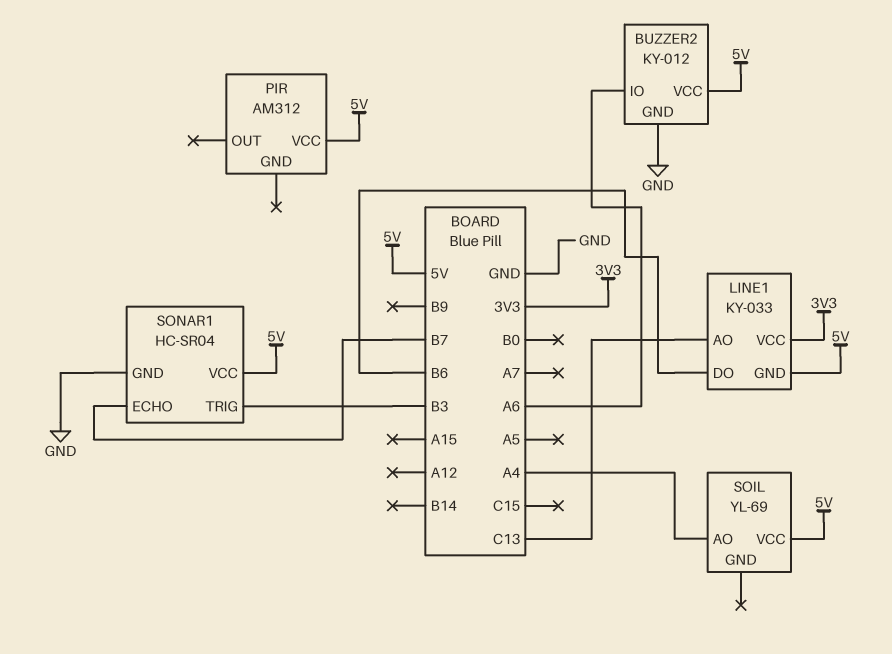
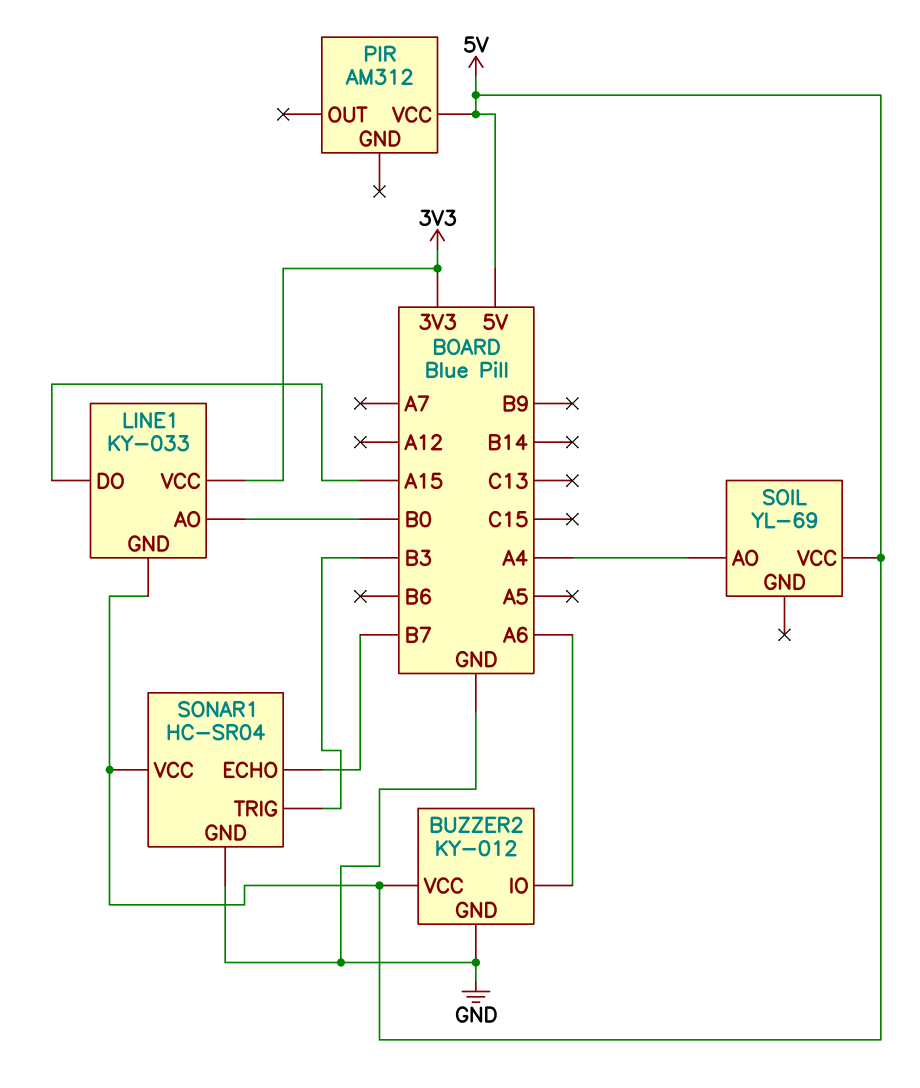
LINE1 pin AO: C13 -> B0
LINE1 pin DO: B6 -> A15

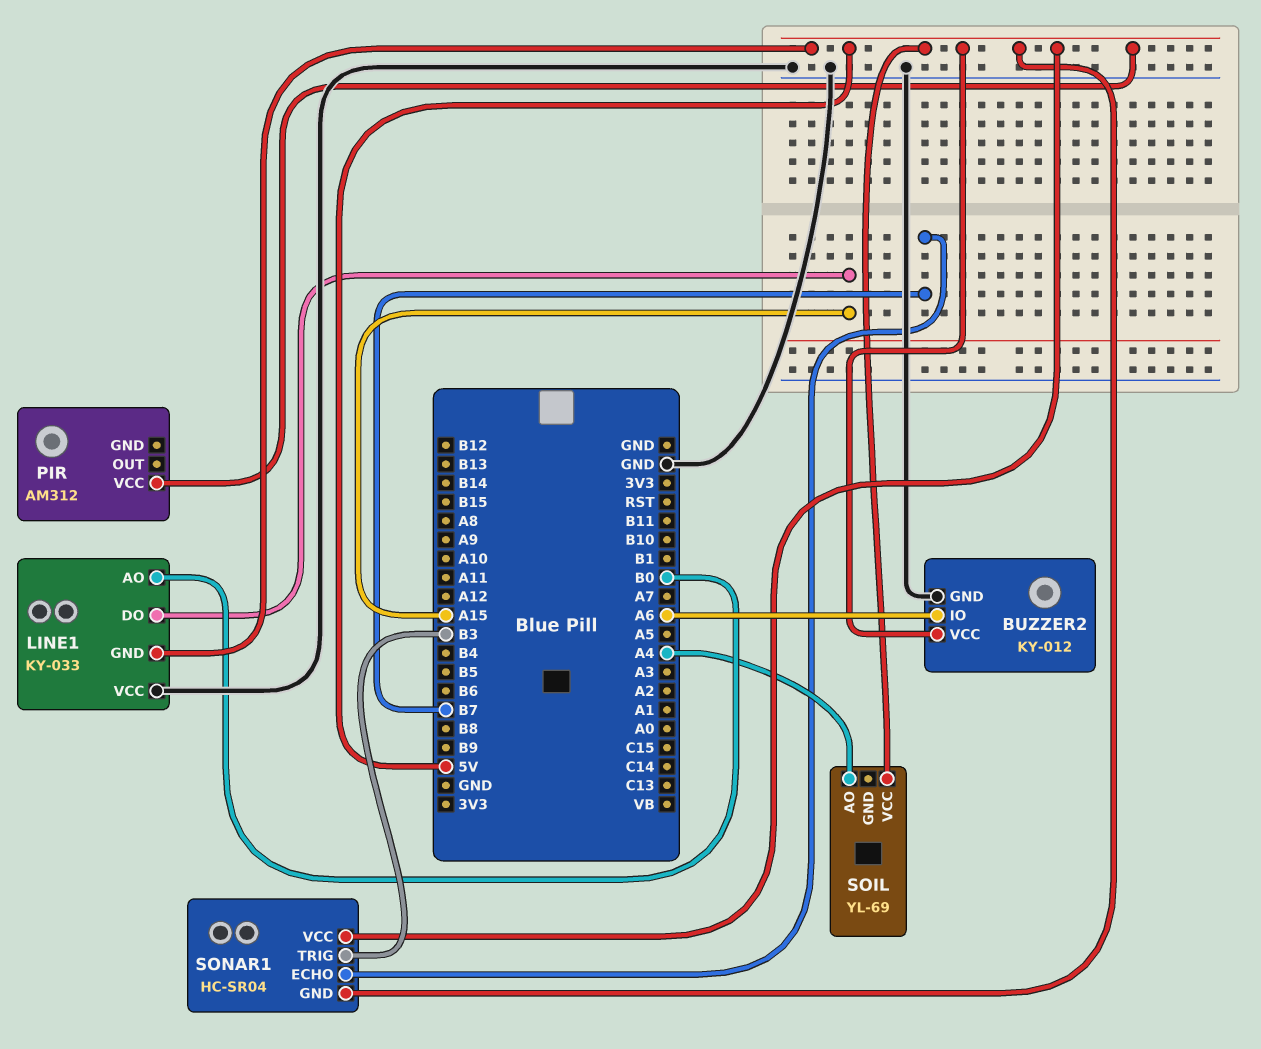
LINE1 pin VCC: 3V3 -> GND
SONAR1 pin GND: GND -> 5V

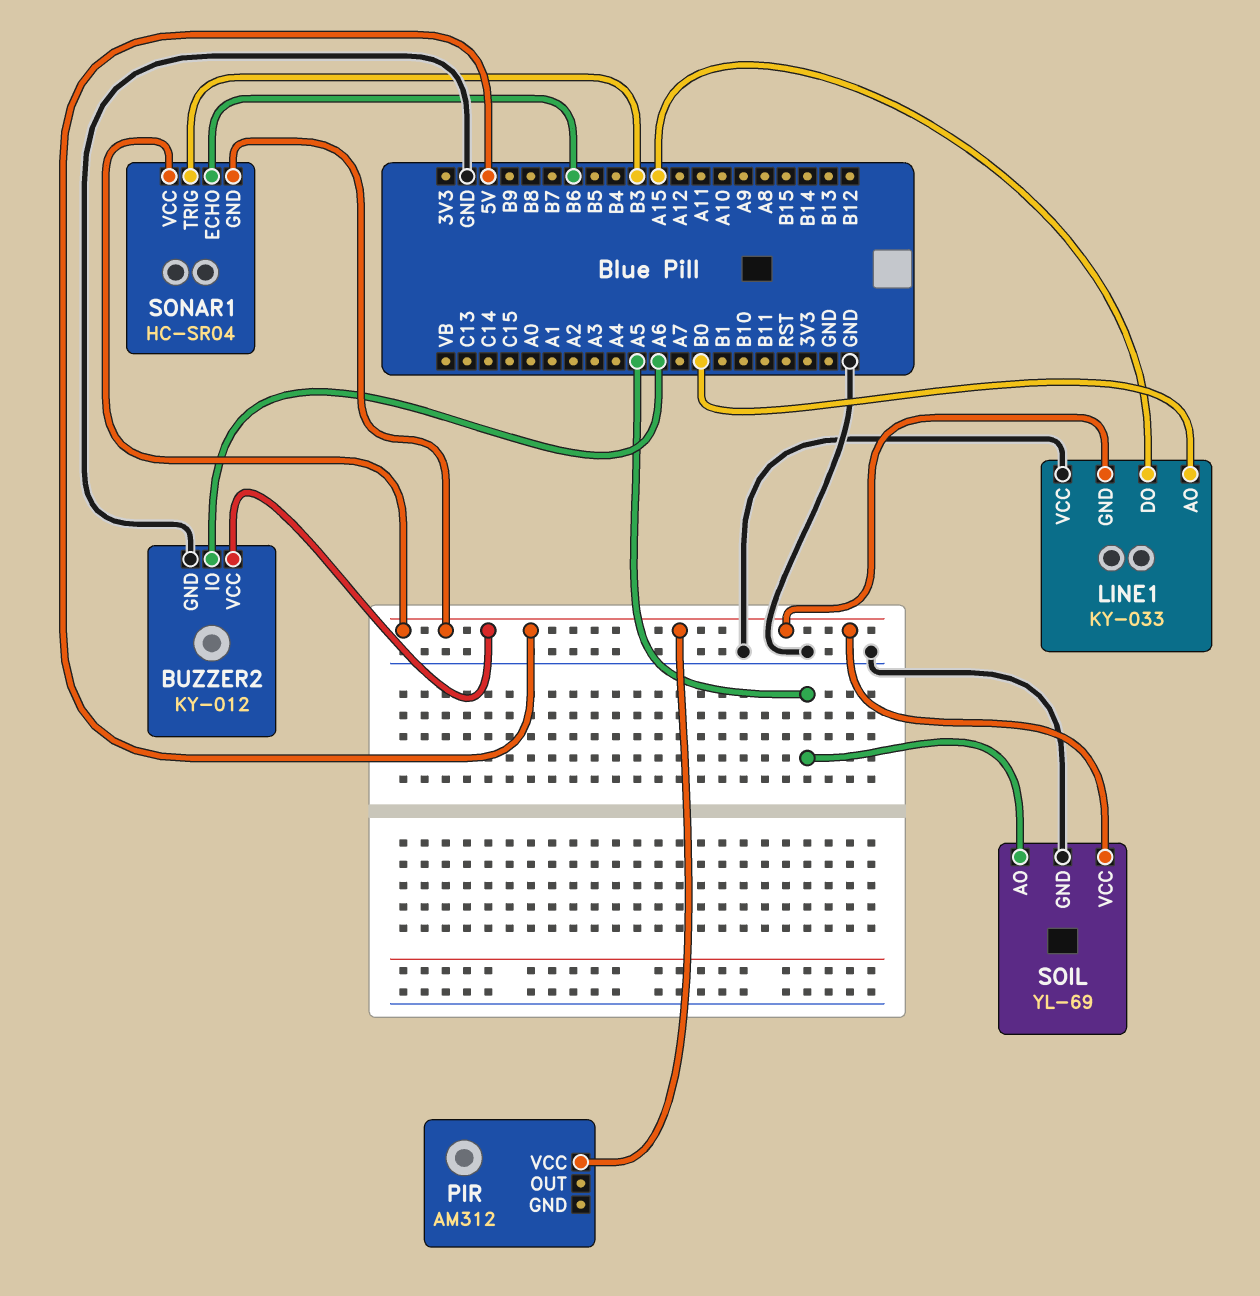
SOIL pin AO: A4 -> A5
SOIL pin GND: none -> GND
SONAR1 pin ECHO: B7 -> B6

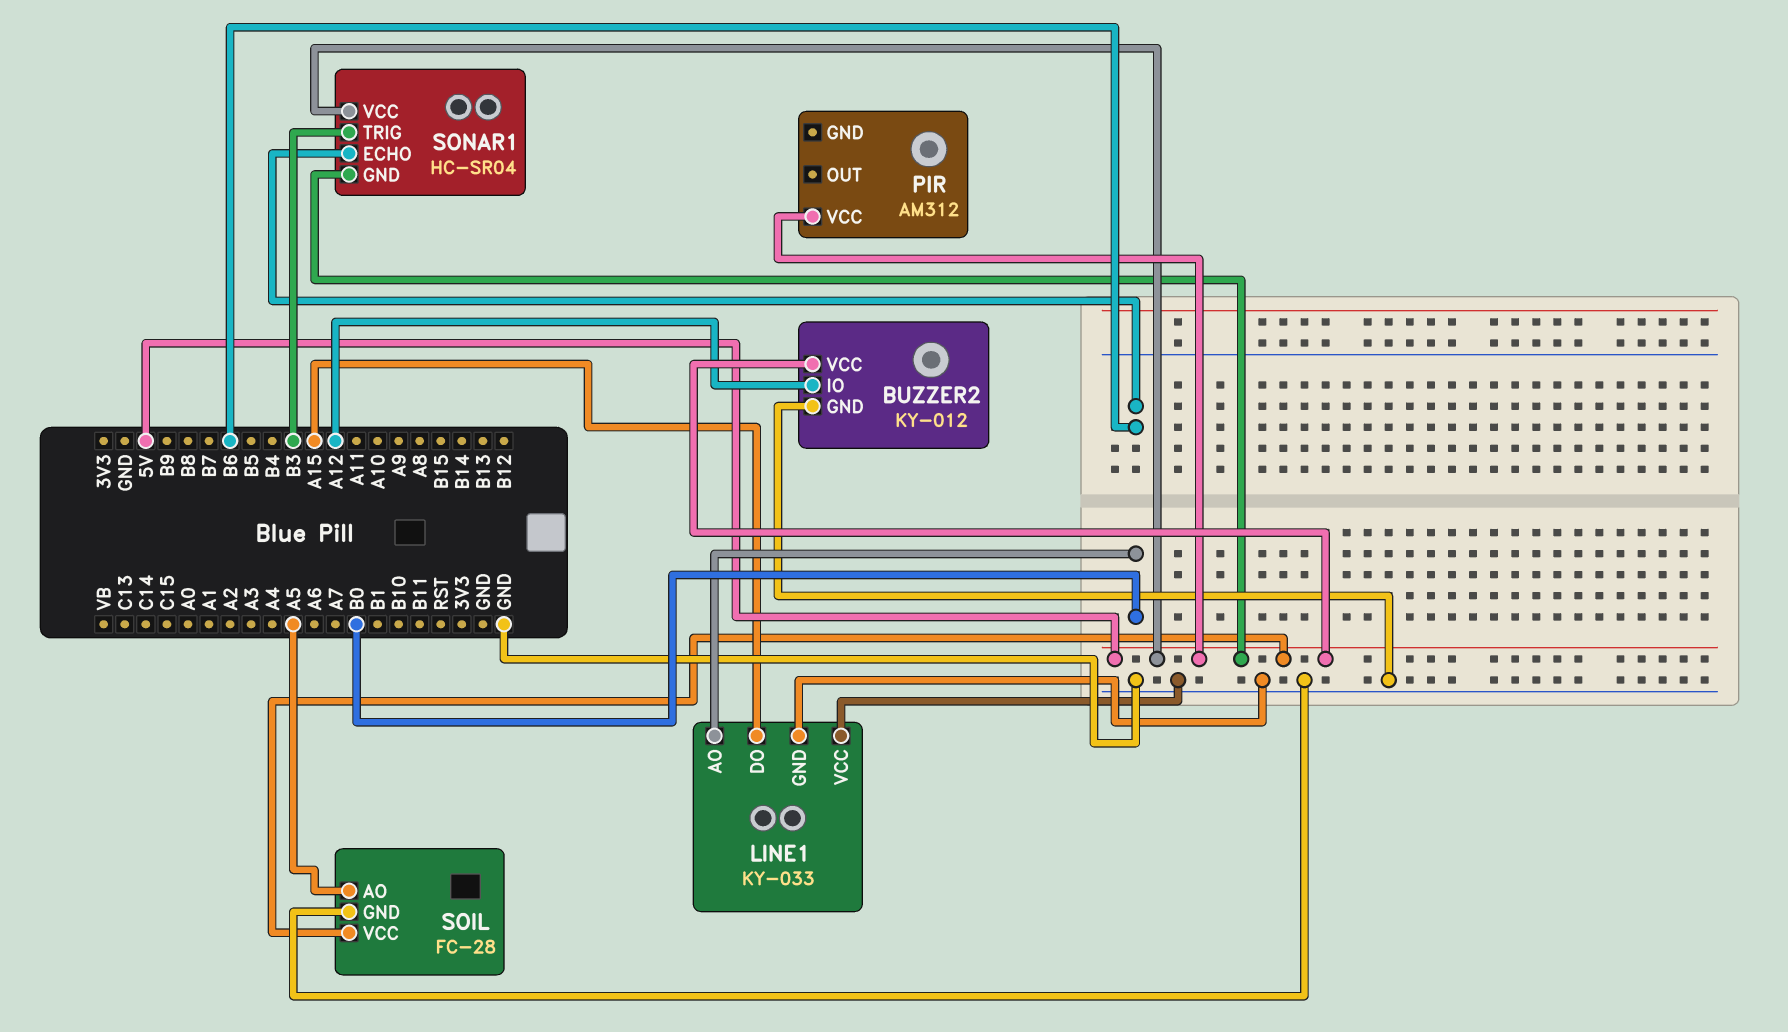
BUZZER2 pin IO: A6 -> A12
LINE1 pin GND: 5V -> GND
SOIL: YL-69 -> FC-28

